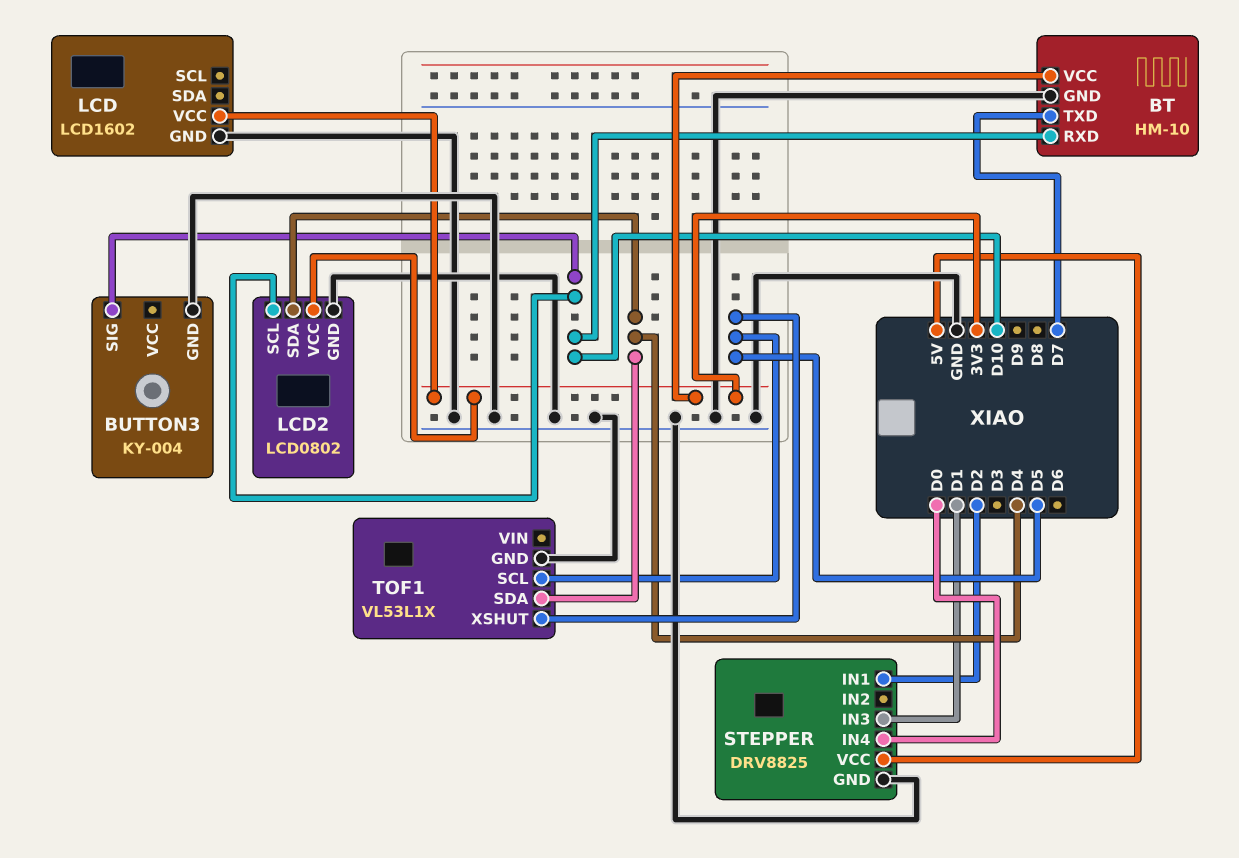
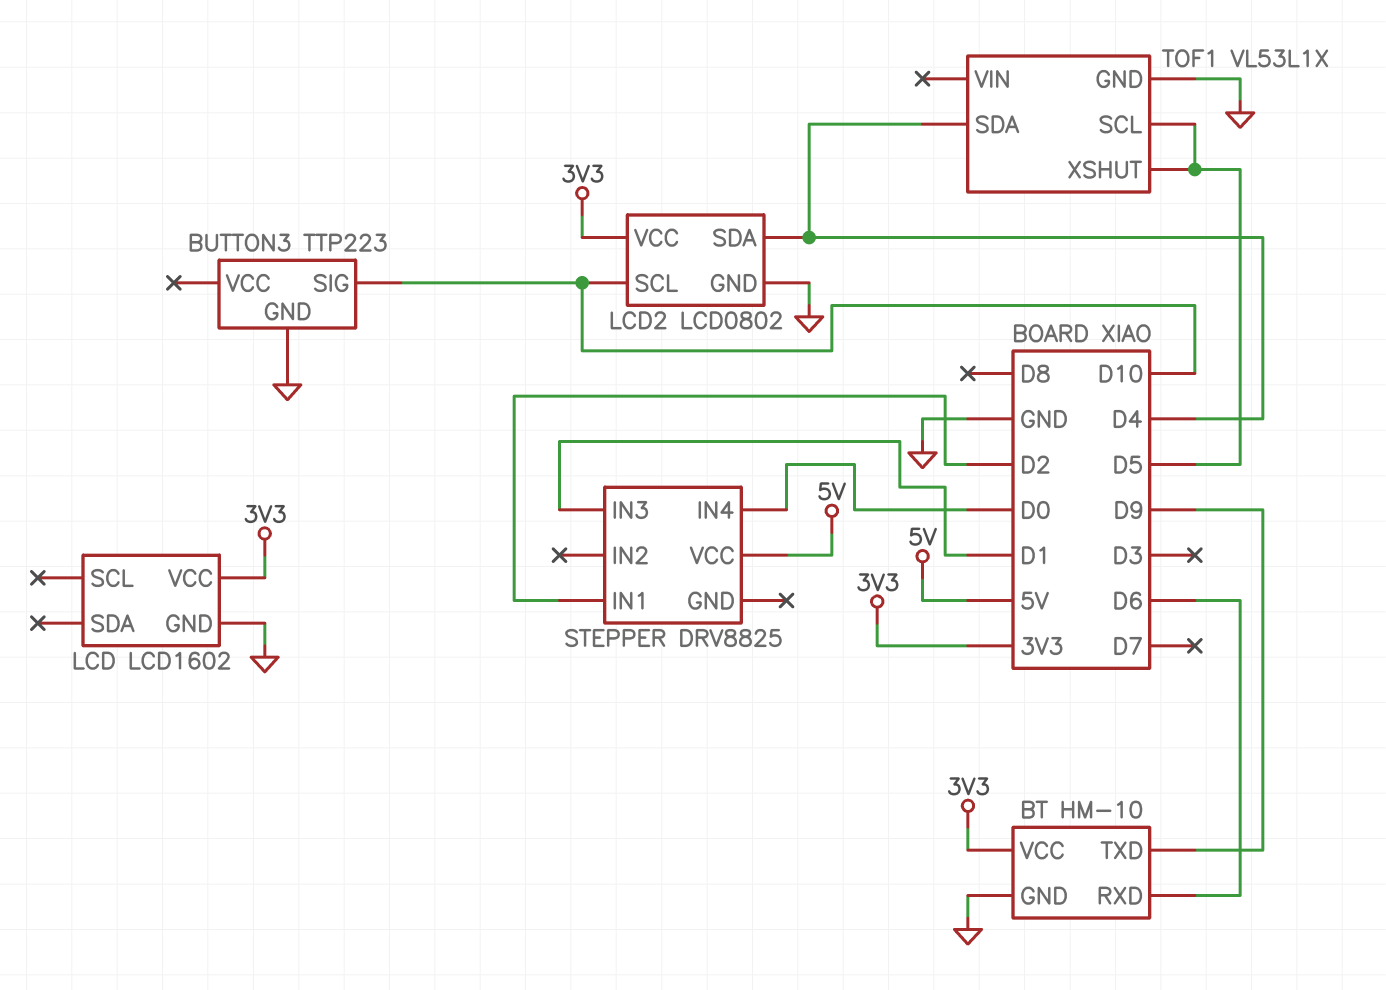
BT pin RXD: D10 -> D6
BT pin TXD: D7 -> D9
BUTTON3: KY-004 -> TTP223
STEPPER pin GND: GND -> none

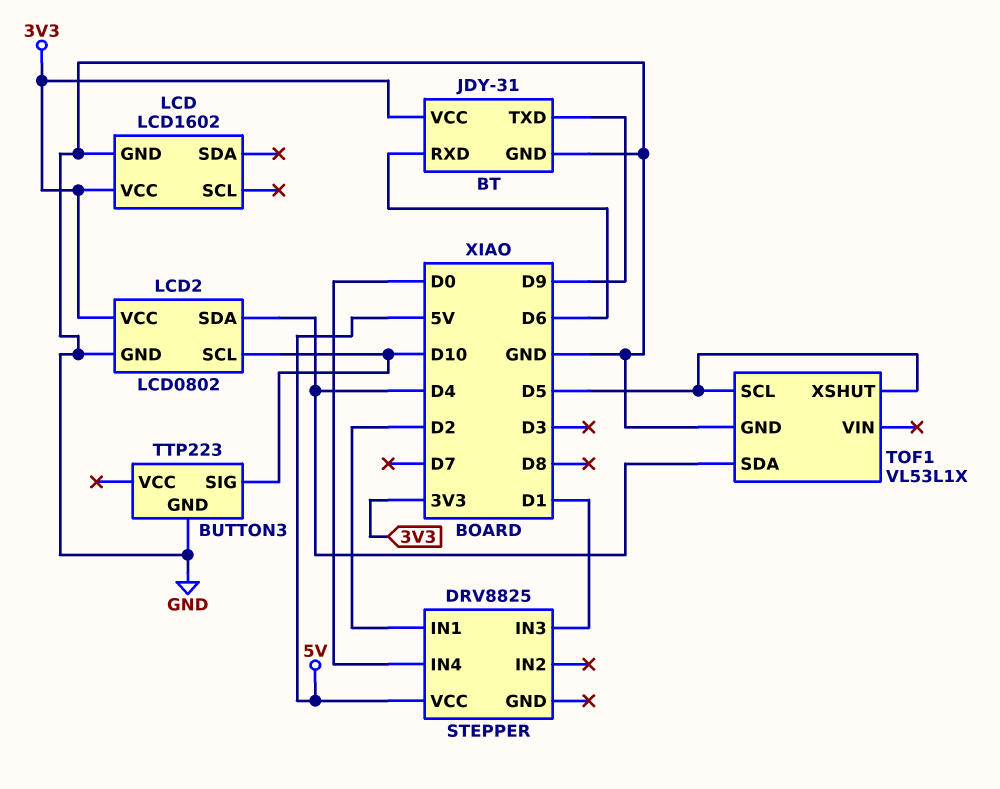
BT: HM-10 -> JDY-31

